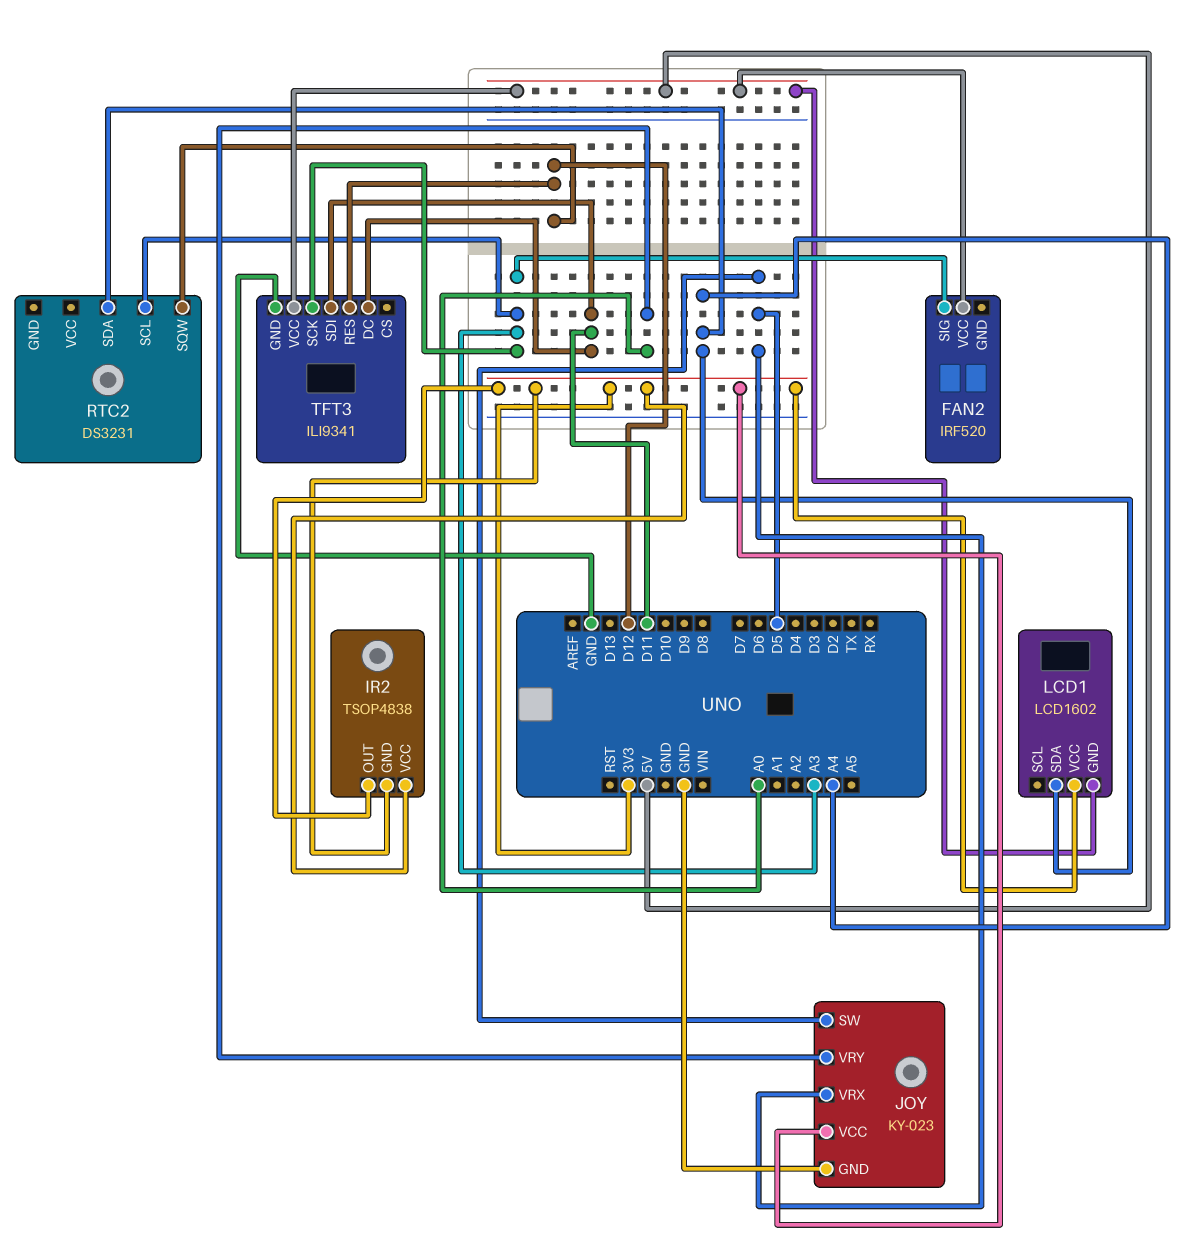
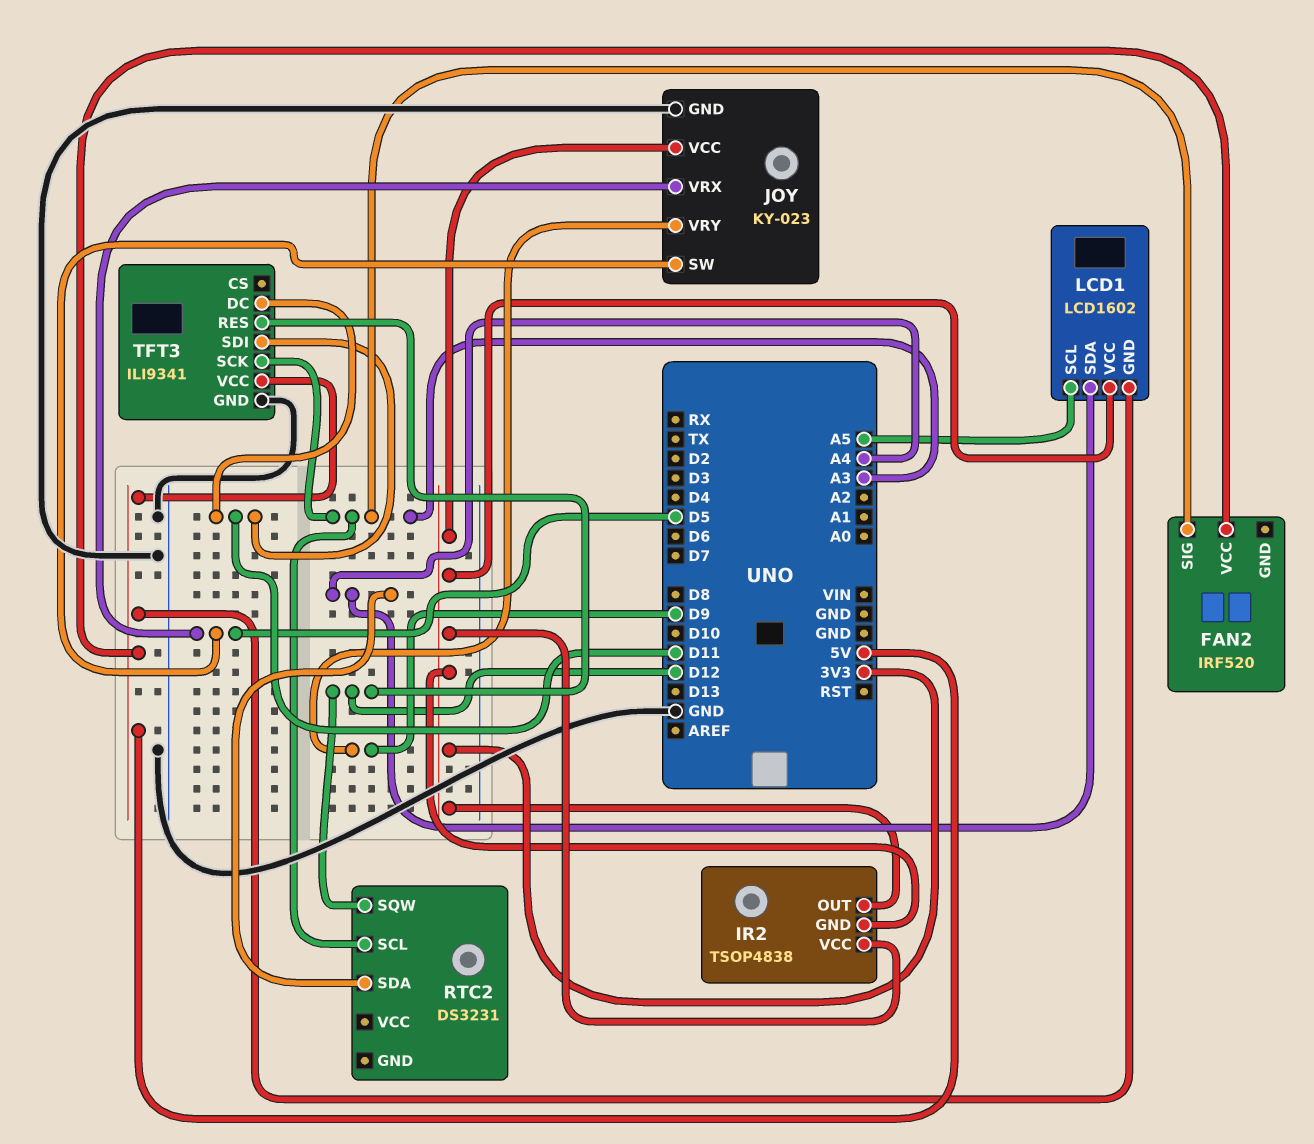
JOY pin VRY: A0 -> D9
LCD1 pin SCL: none -> A5

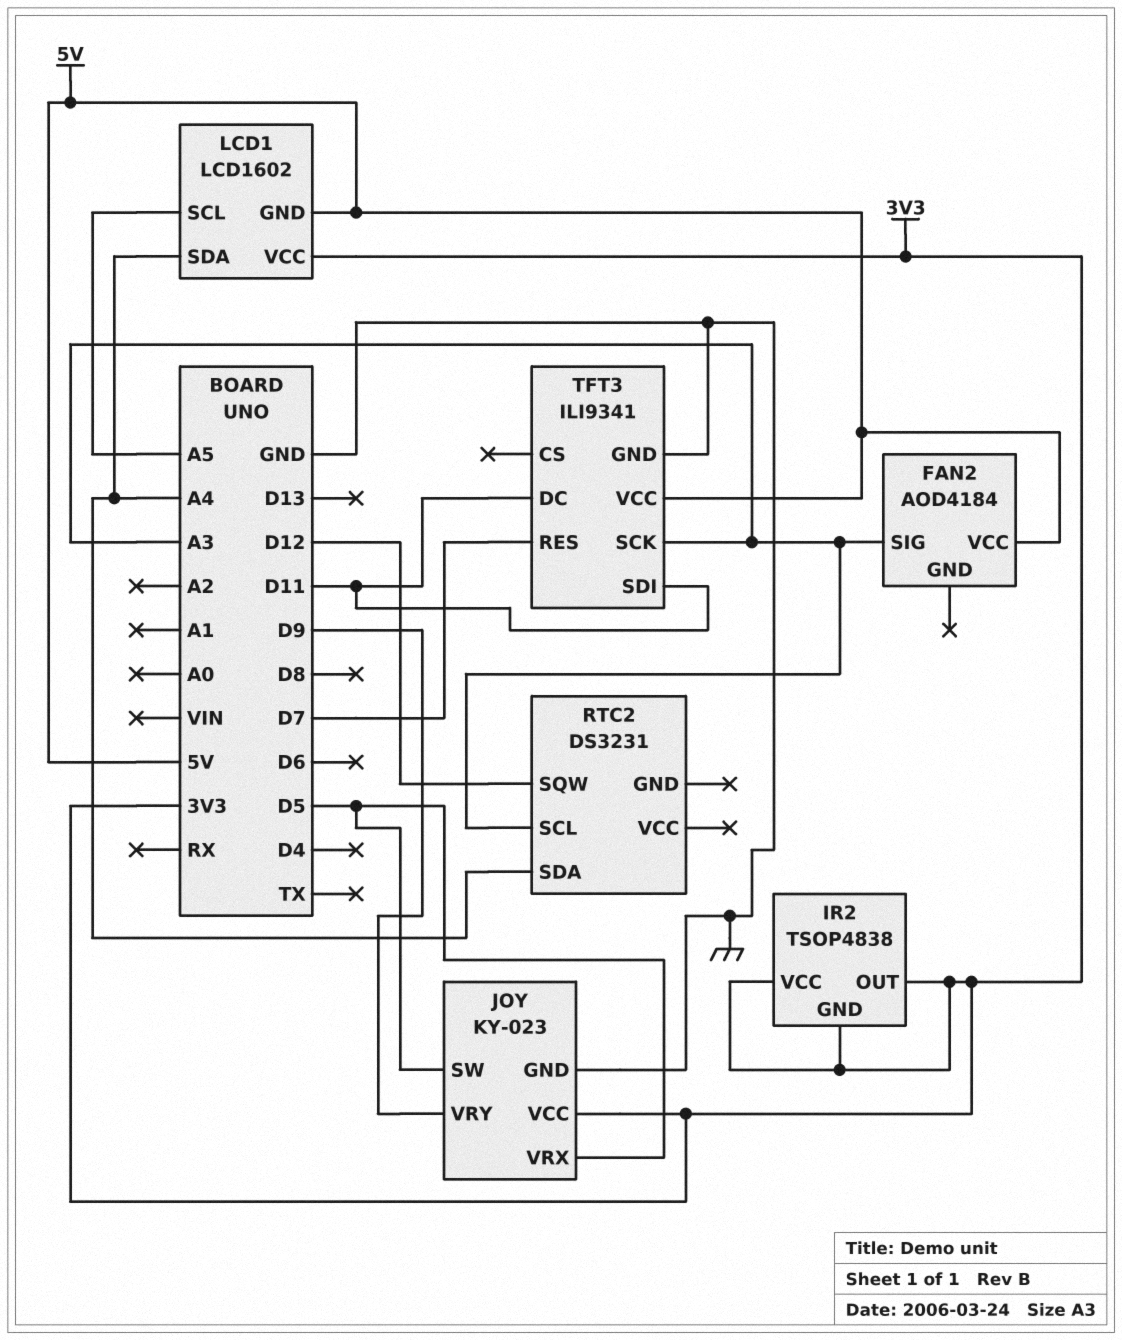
FAN2: IRF520 -> AOD4184
TFT3 pin RES: D12 -> D7

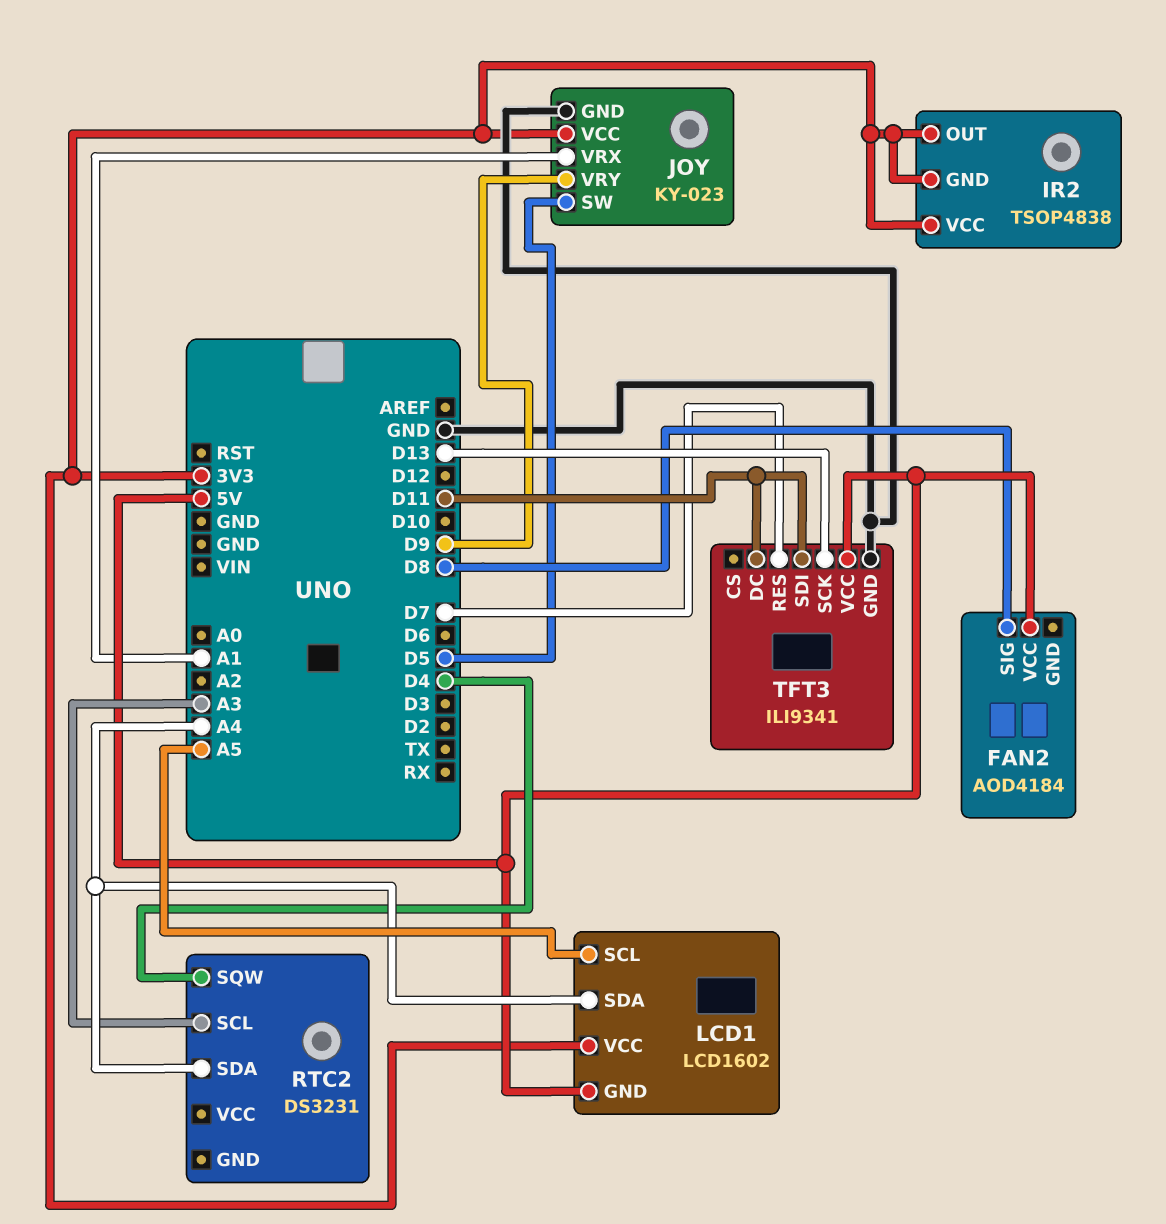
FAN2 pin SIG: A3 -> D8
JOY pin VRX: D5 -> A1
RTC2 pin SQW: D12 -> D4
TFT3 pin SCK: A3 -> D13

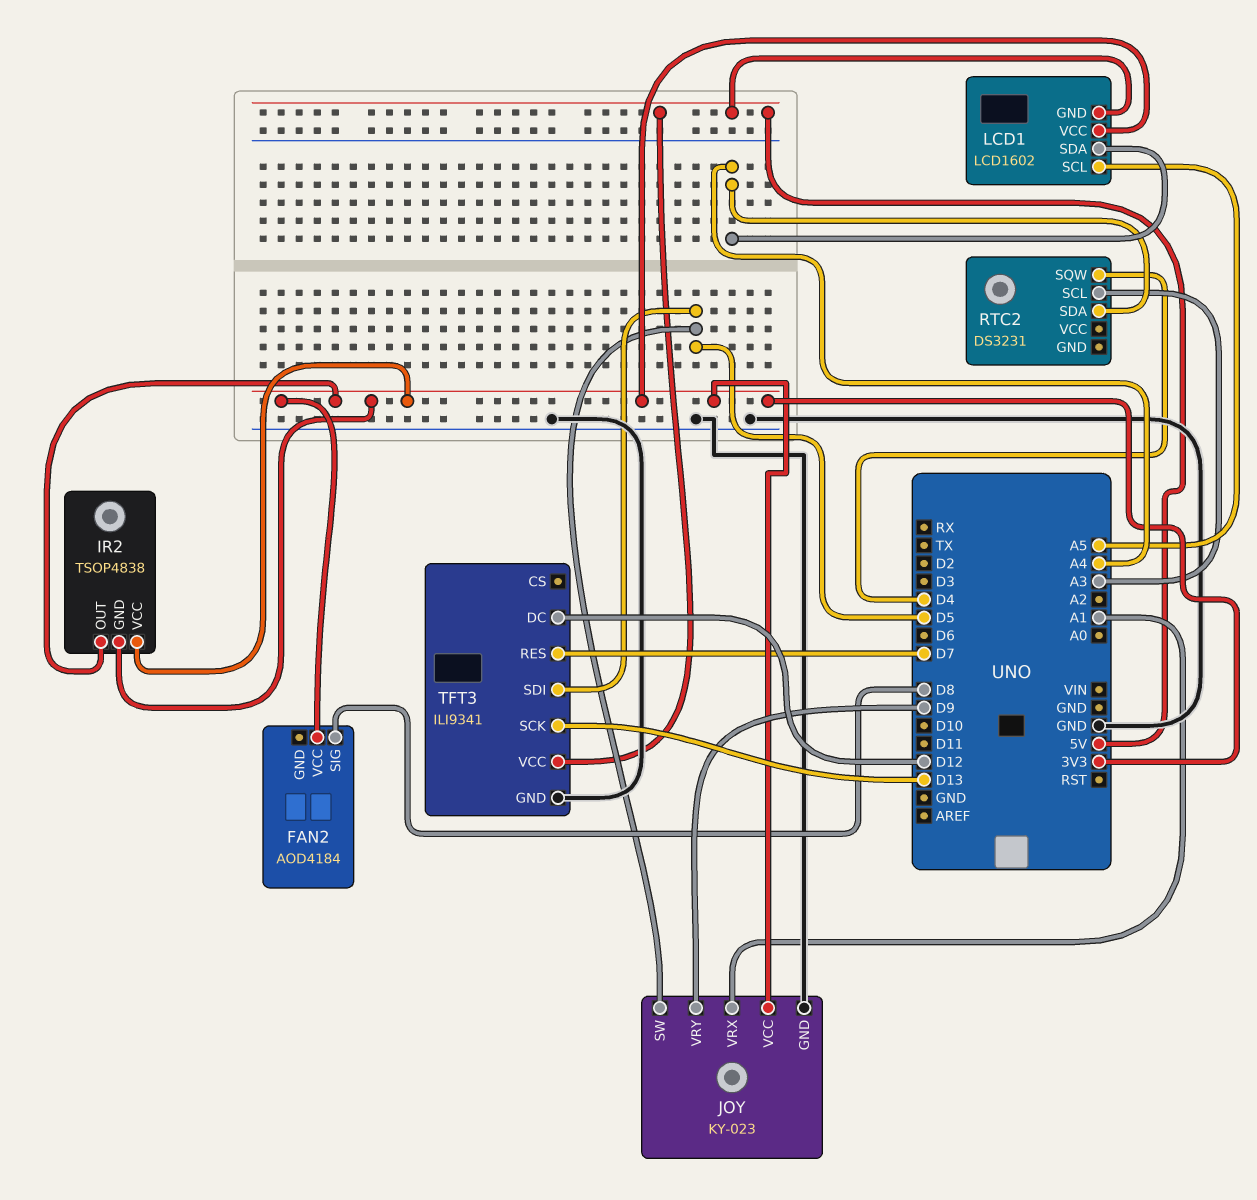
FAN2 pin VCC: 5V -> 3V3
TFT3 pin DC: D11 -> D12
TFT3 pin SDI: D11 -> D5

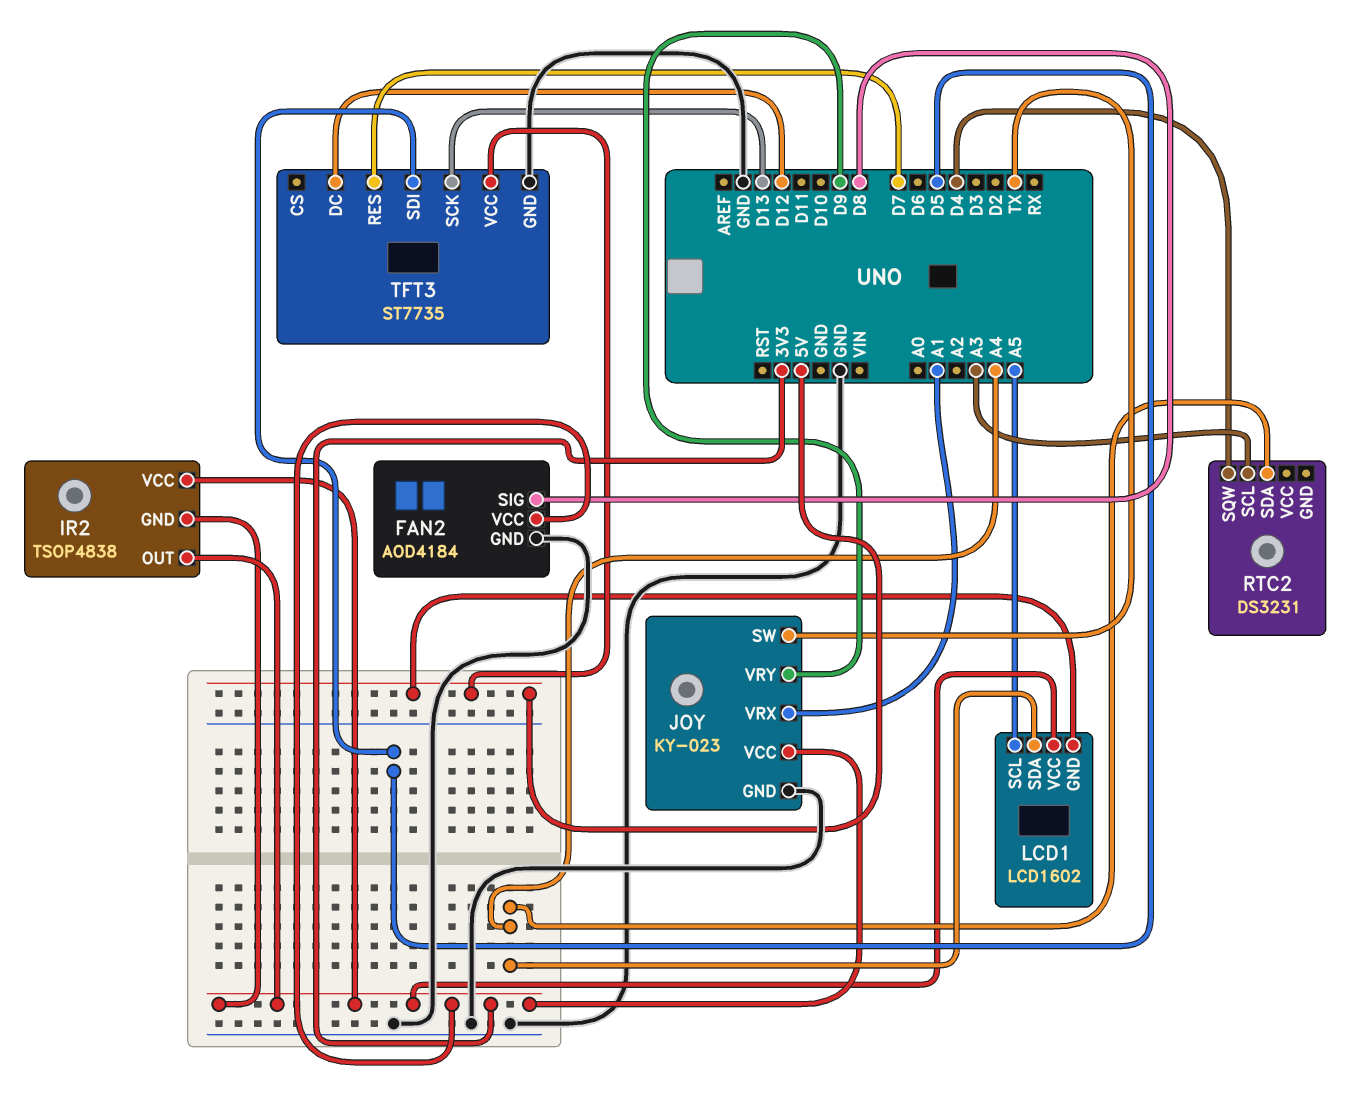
FAN2 pin GND: none -> GND
JOY pin SW: D5 -> TX
TFT3: ILI9341 -> ST7735

